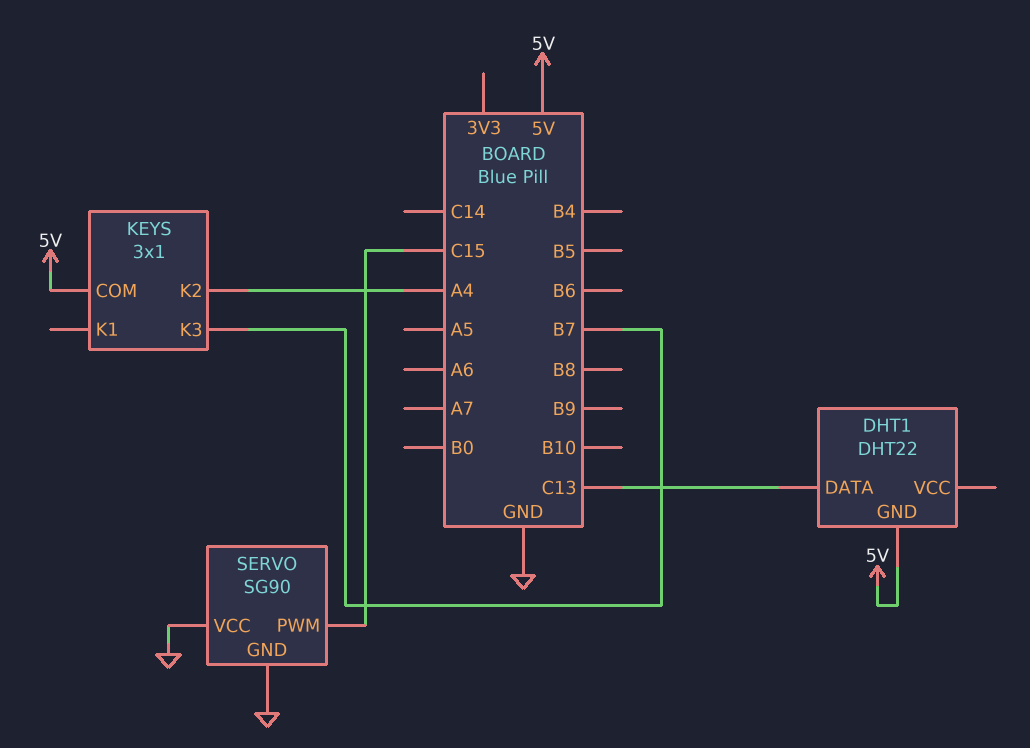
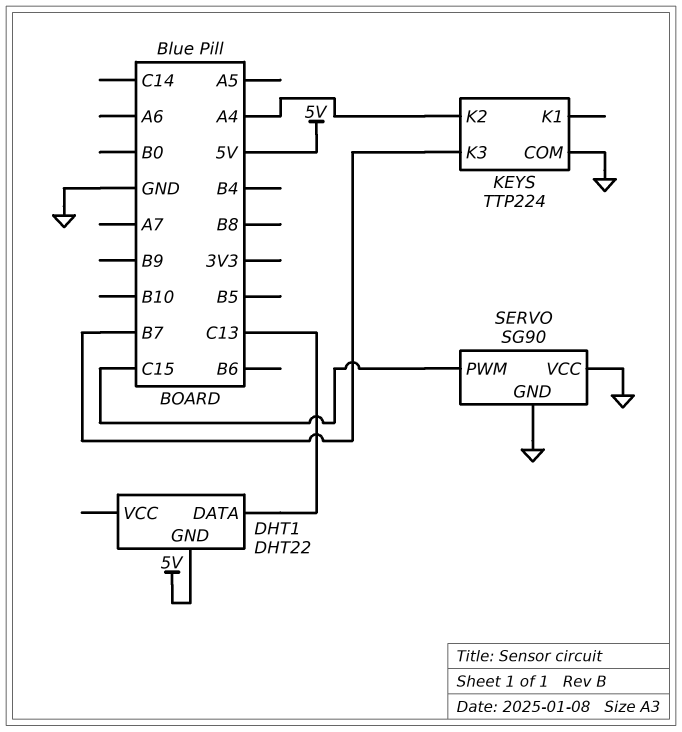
KEYS: 3x1 -> TTP224
KEYS pin COM: 5V -> GND

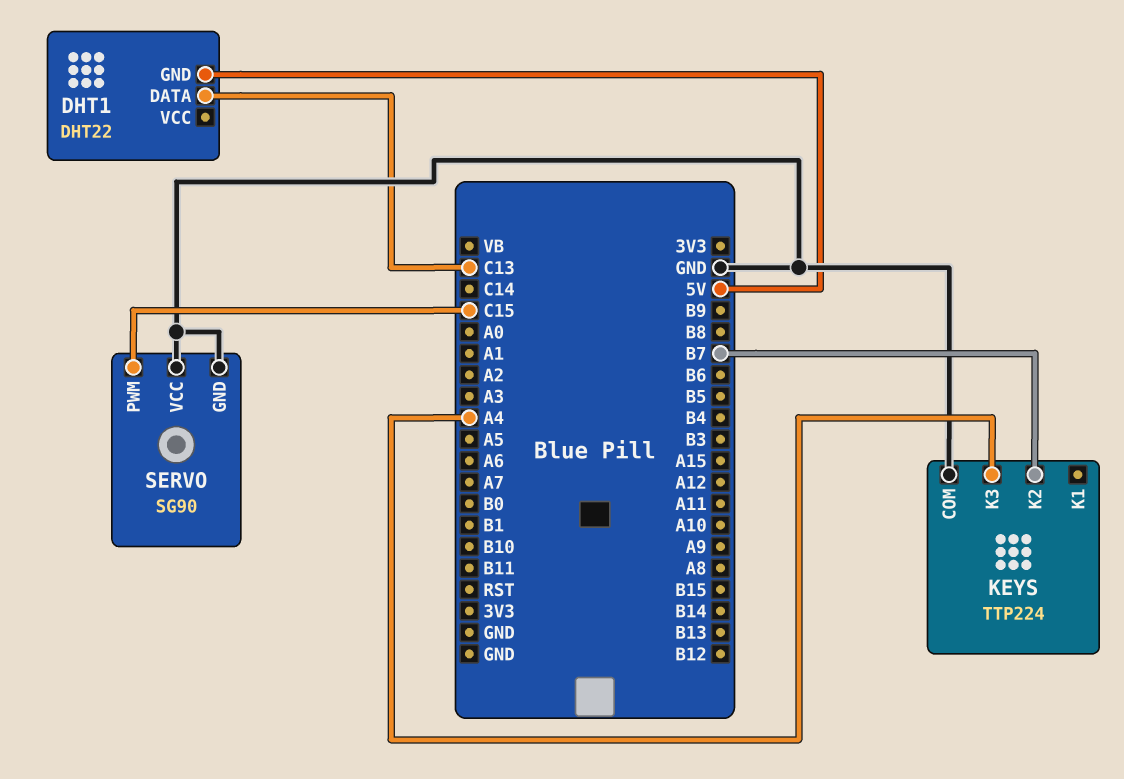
KEYS pin K2: A4 -> B7
KEYS pin K3: B7 -> A4

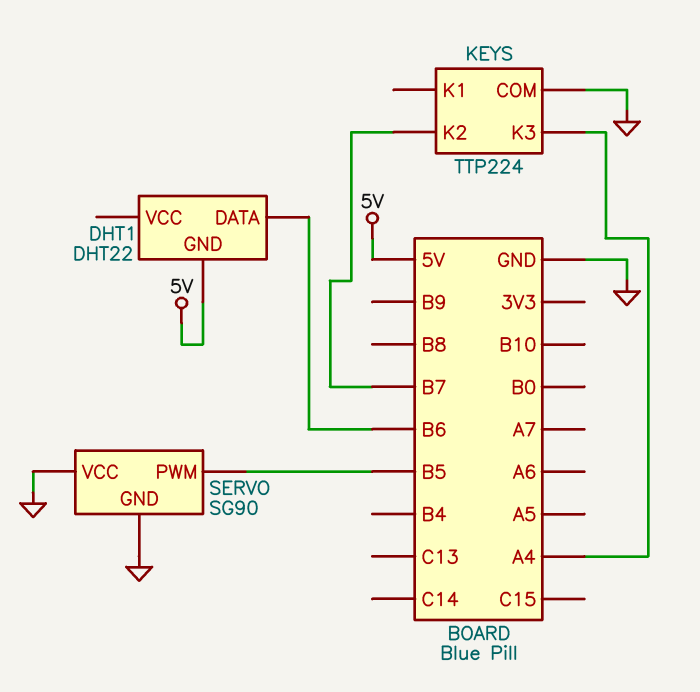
DHT1 pin DATA: C13 -> B6
SERVO pin PWM: C15 -> B5

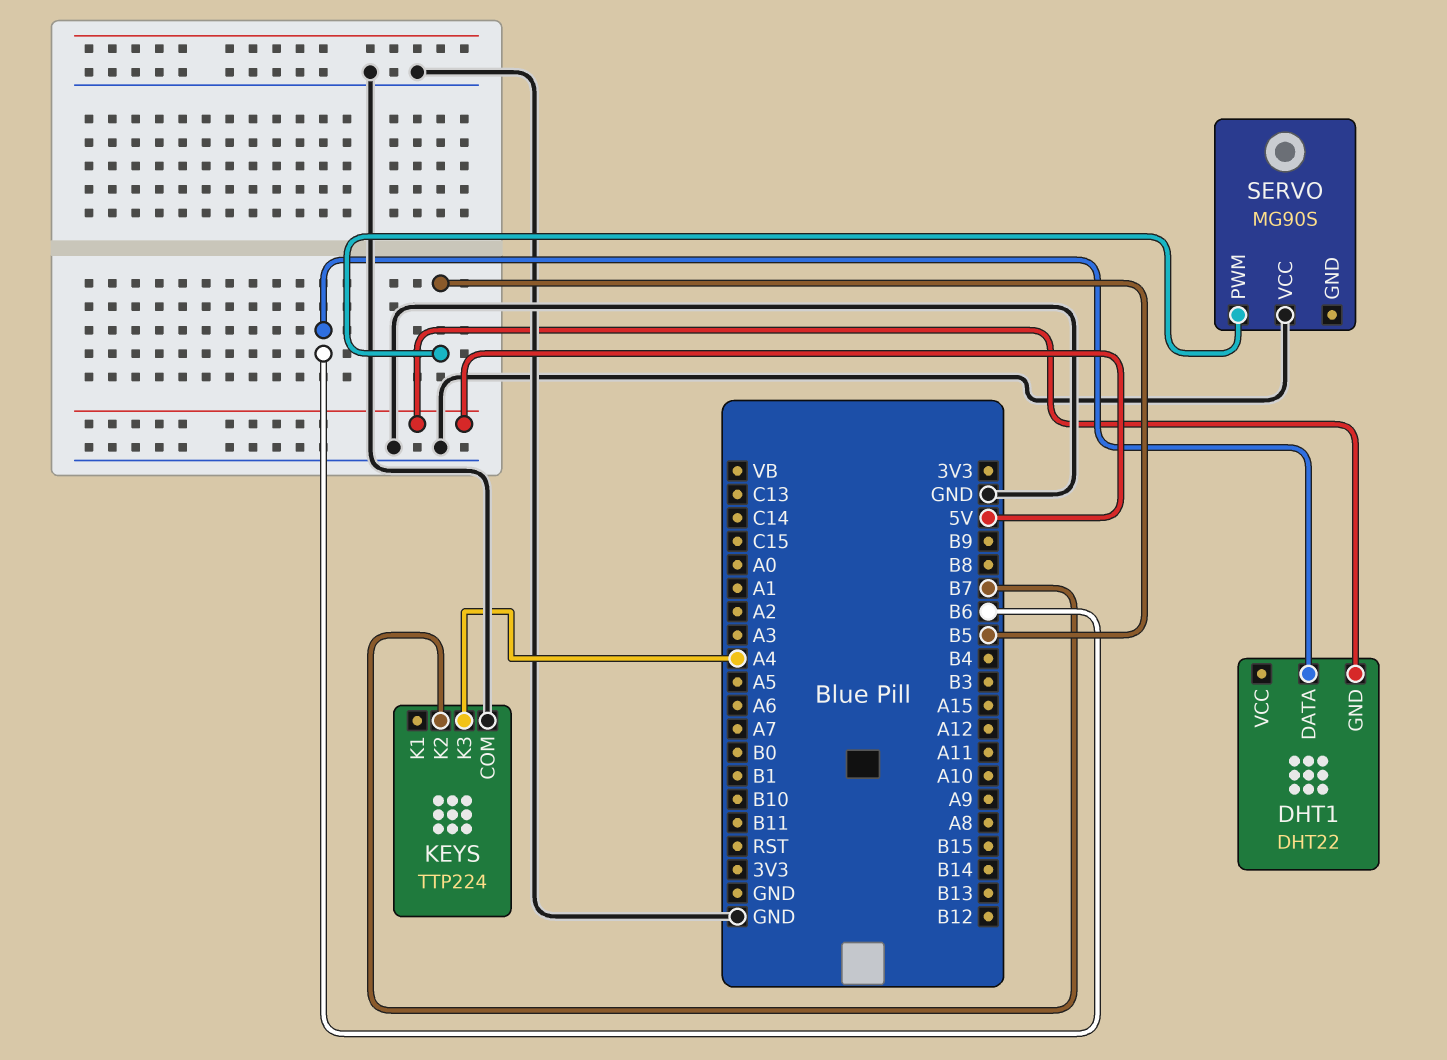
SERVO: SG90 -> MG90S
SERVO pin GND: GND -> none

